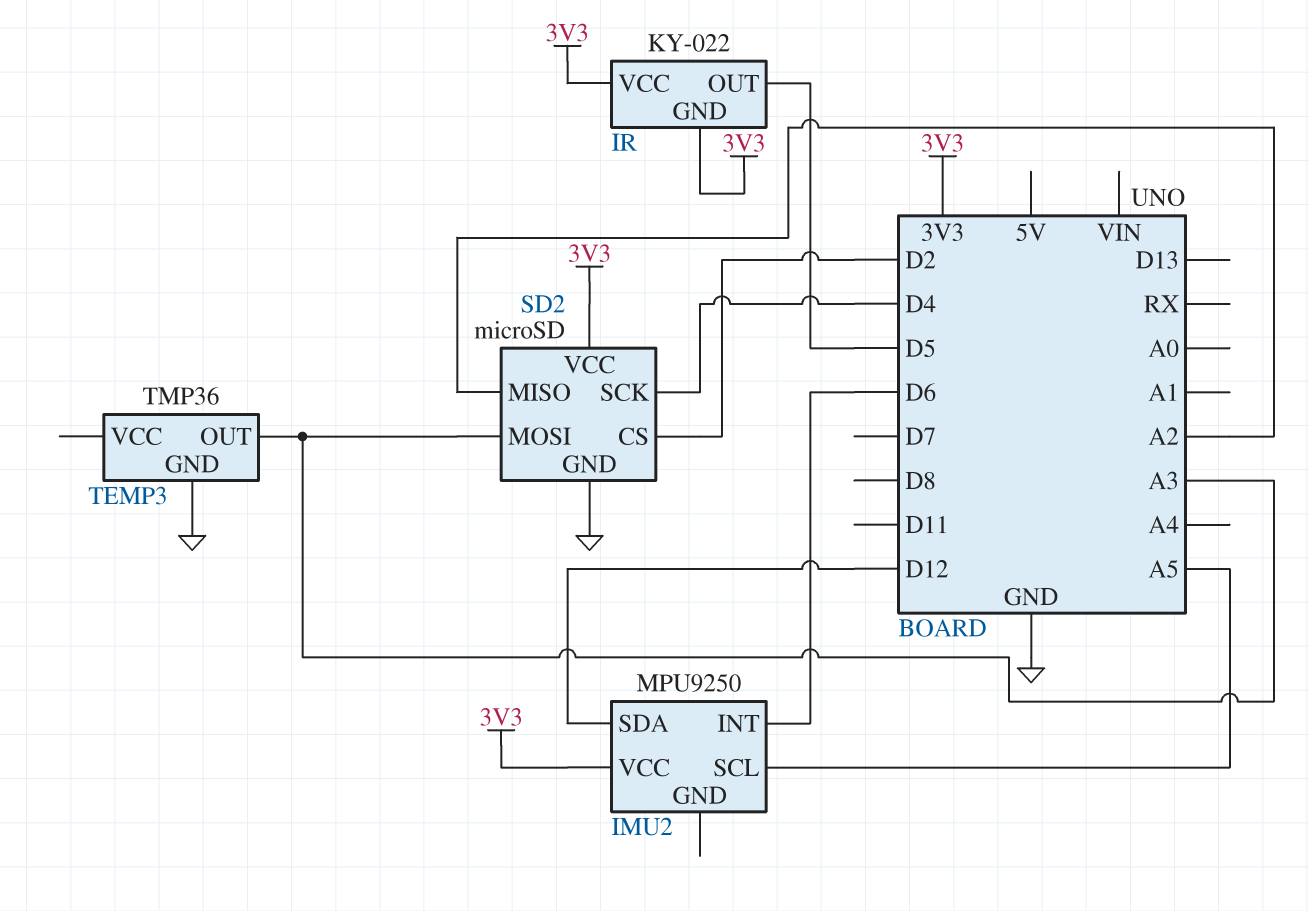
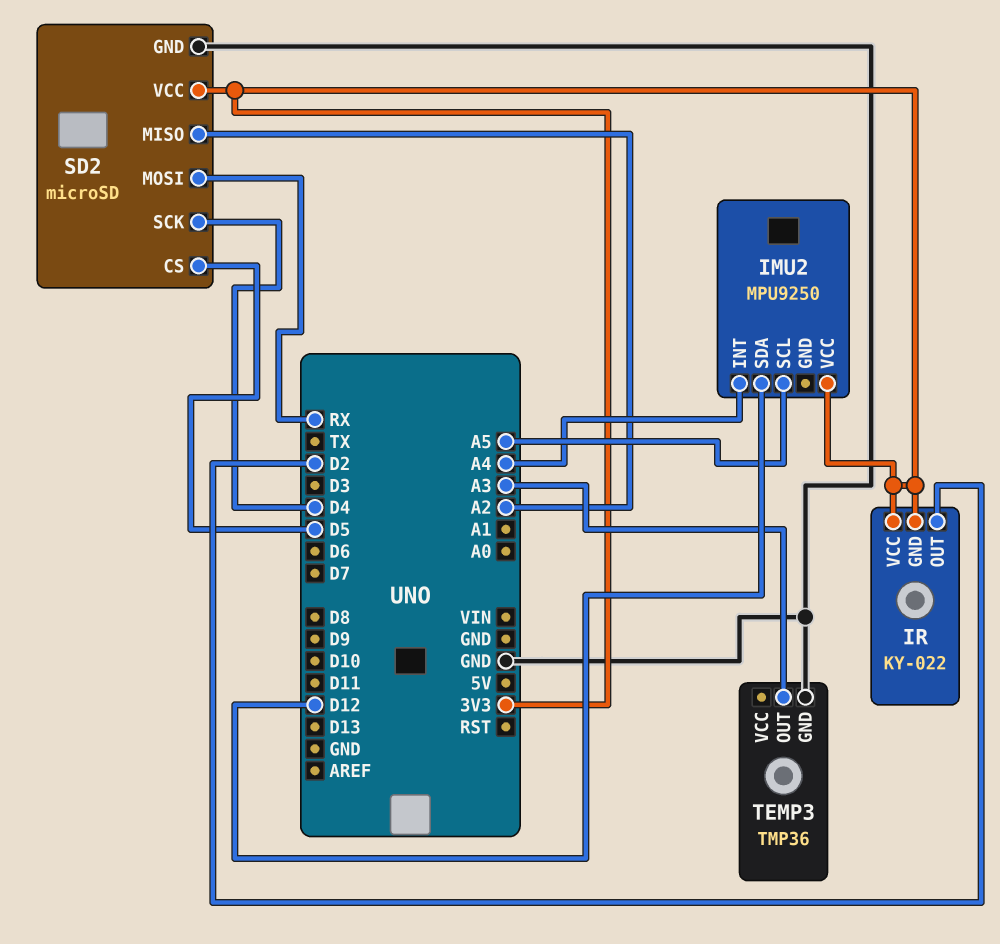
IMU2 pin INT: D6 -> A4
IR pin OUT: D5 -> D2
SD2 pin CS: D2 -> D5
SD2 pin MOSI: A3 -> RX

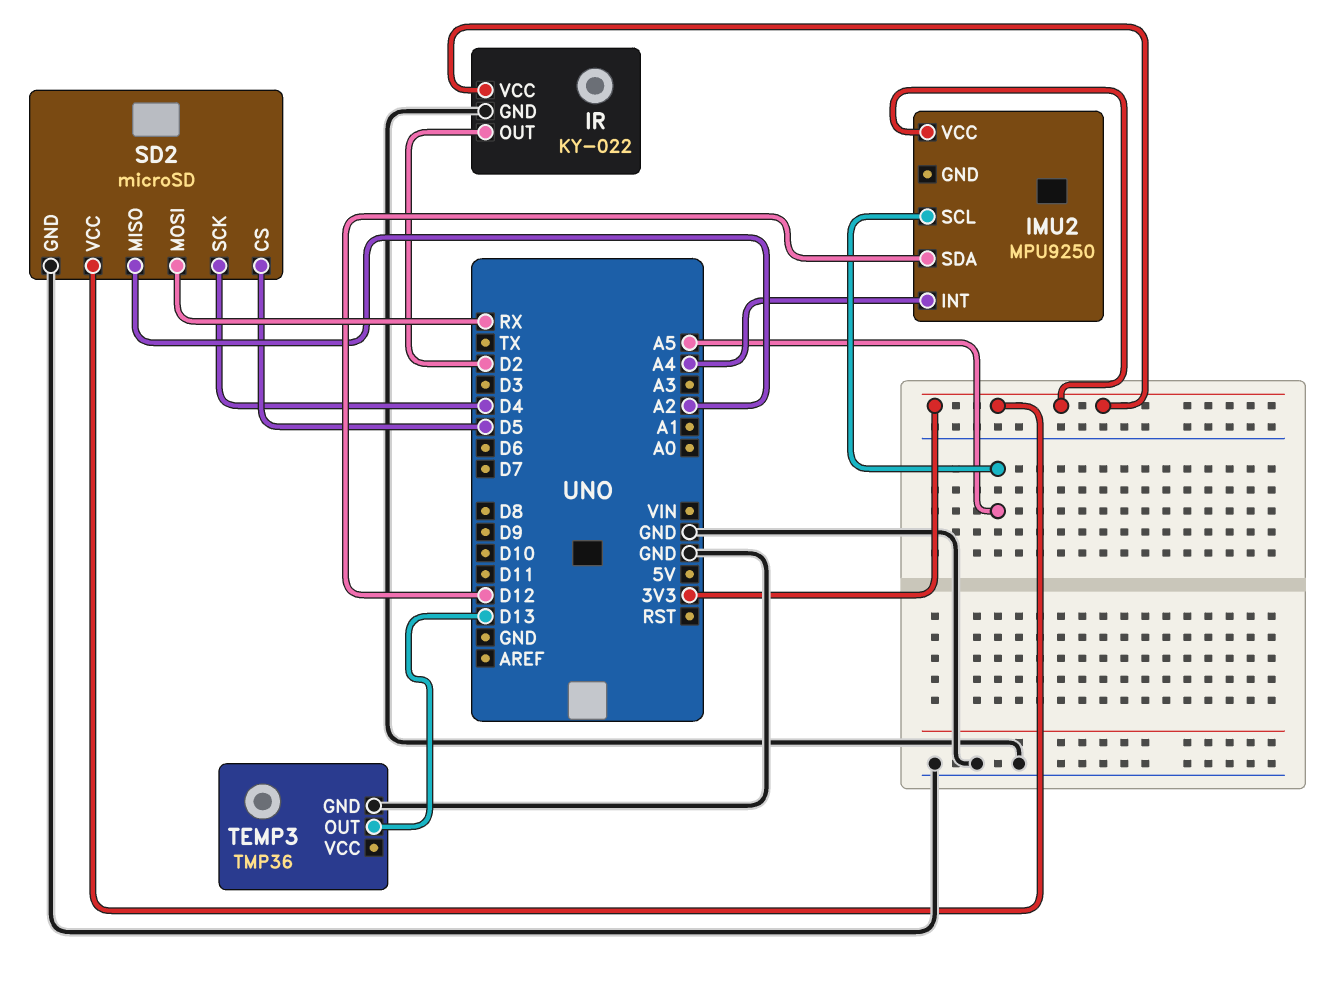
IR pin GND: 3V3 -> GND
TEMP3 pin OUT: A3 -> D13

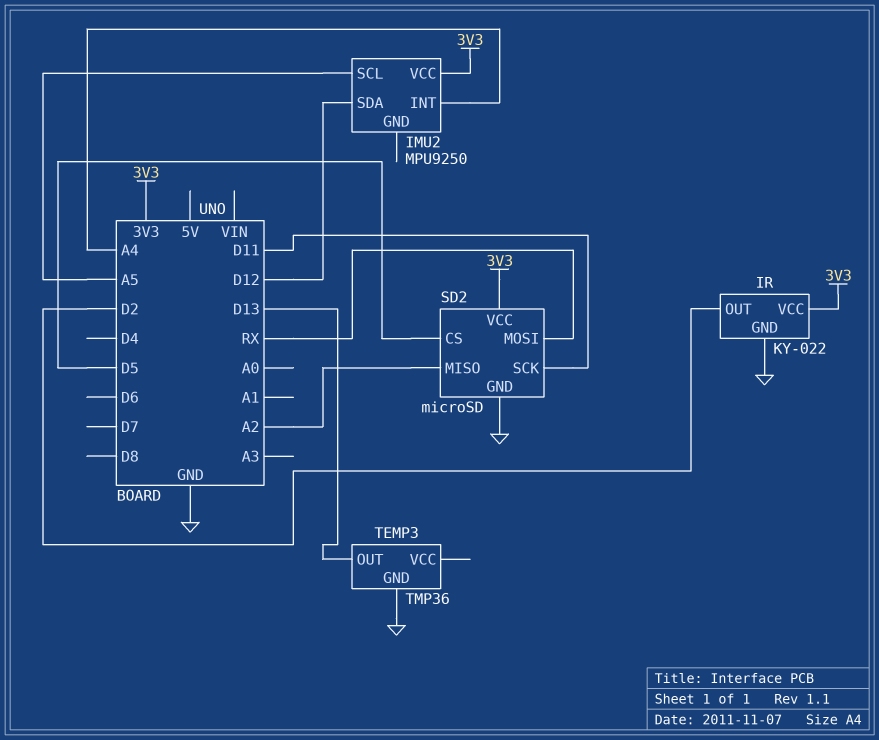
SD2 pin SCK: D4 -> D11

